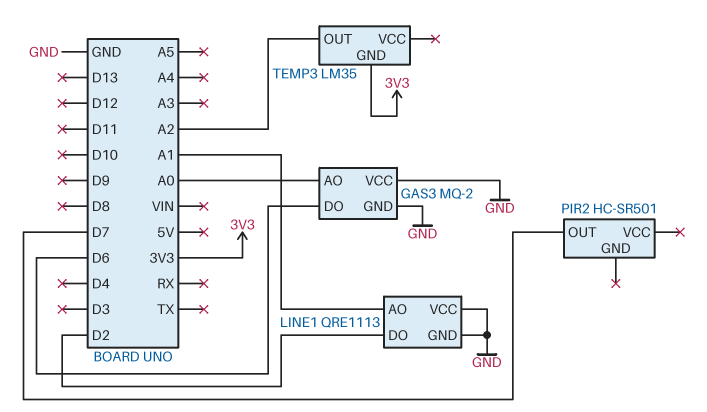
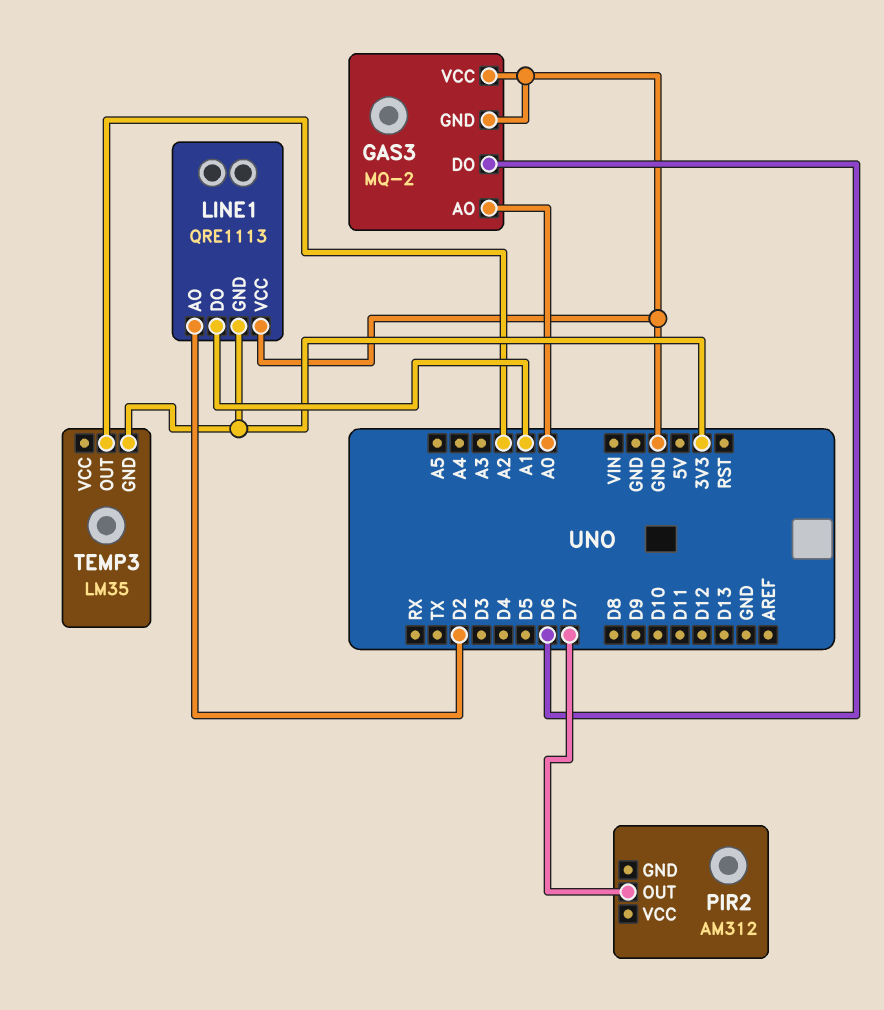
LINE1 pin AO: A1 -> D2
LINE1 pin DO: D2 -> A1
LINE1 pin GND: GND -> 3V3
PIR2: HC-SR501 -> AM312

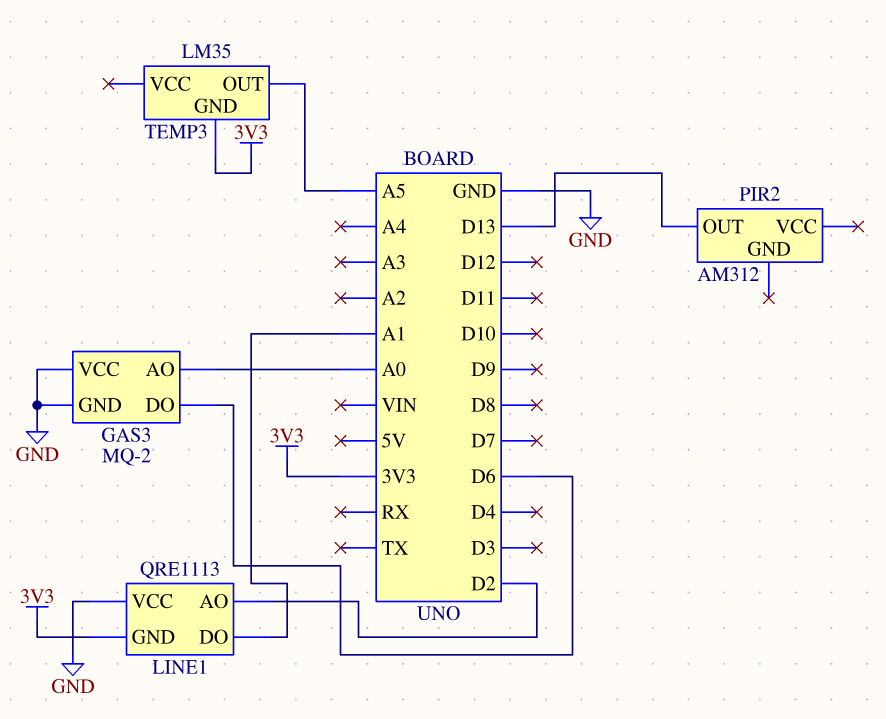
PIR2 pin OUT: D7 -> D13
TEMP3 pin OUT: A2 -> A5

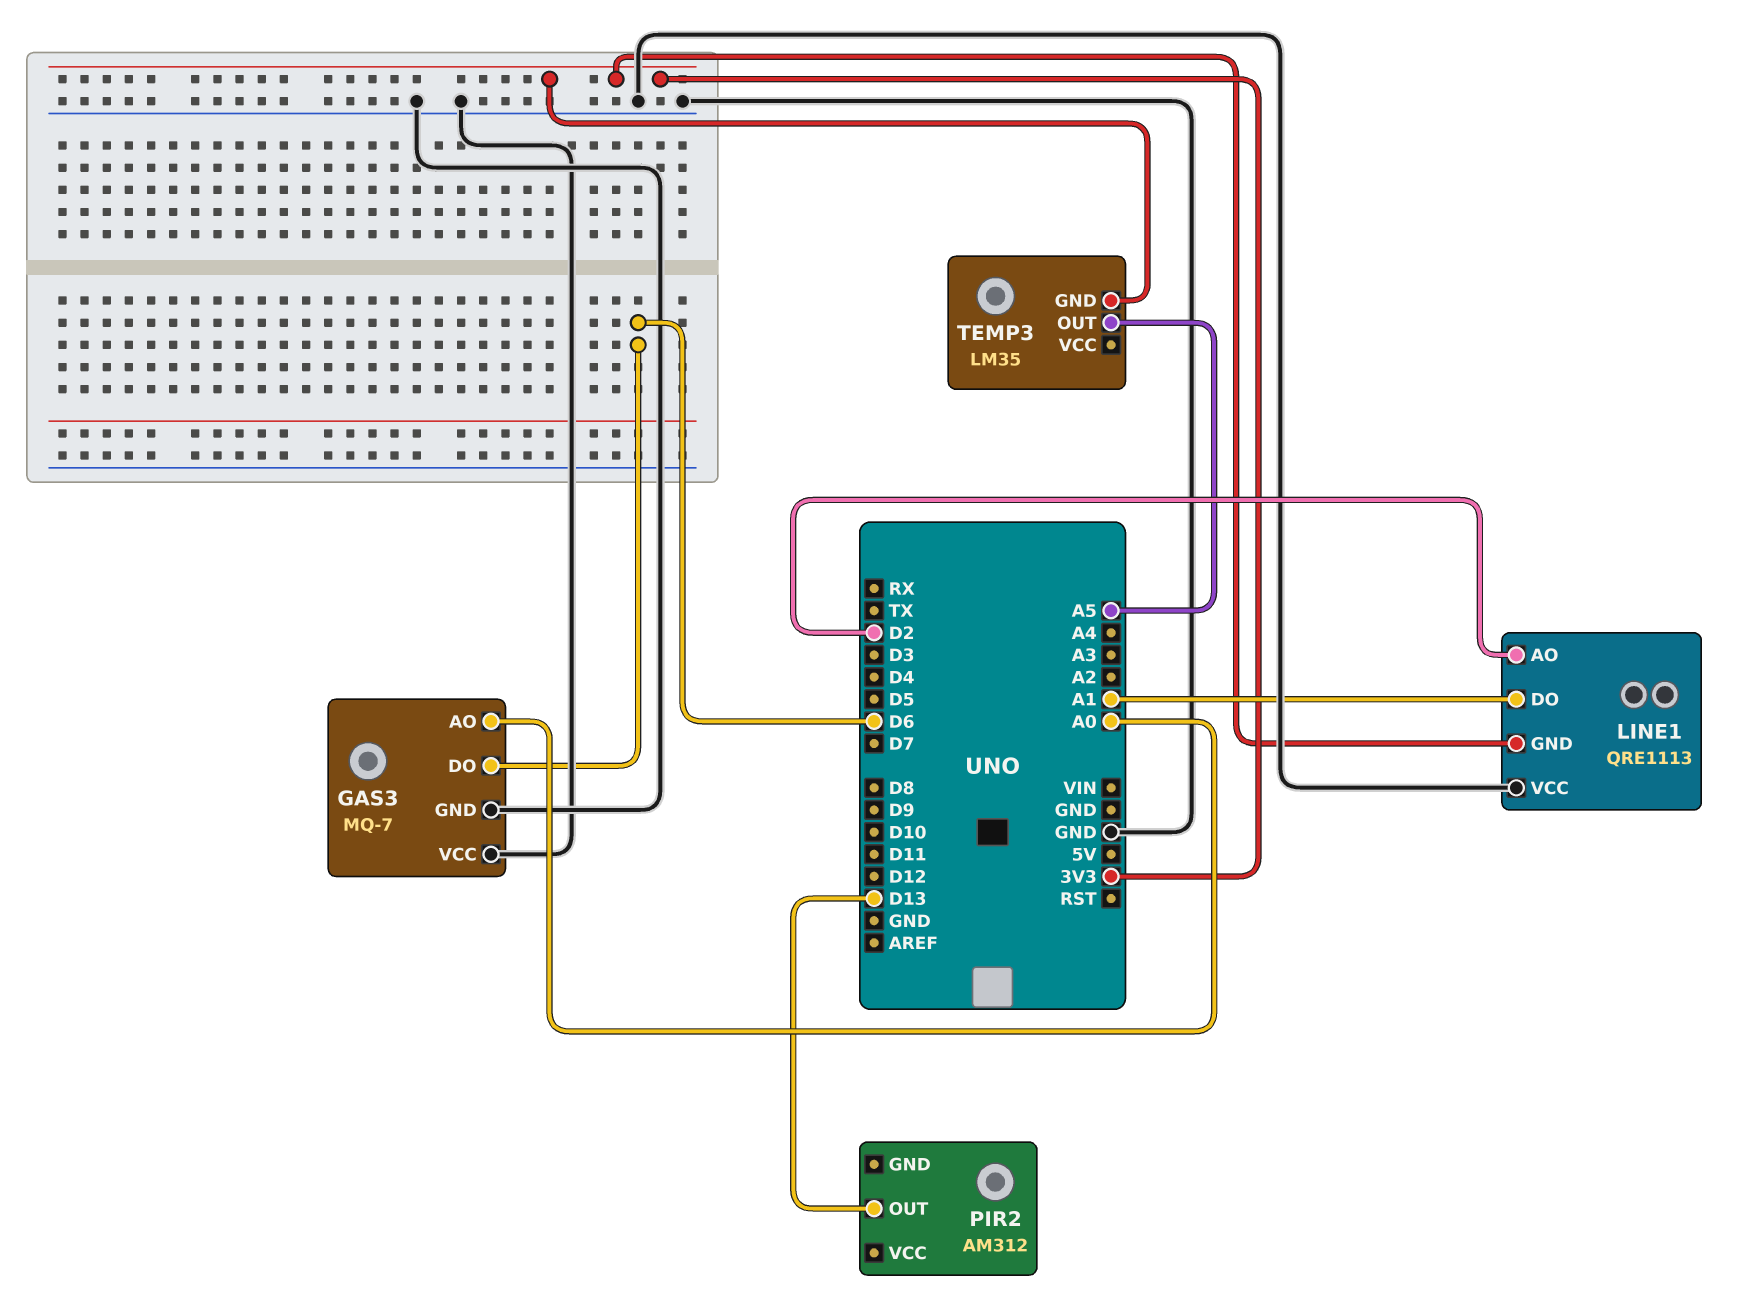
GAS3: MQ-2 -> MQ-7

